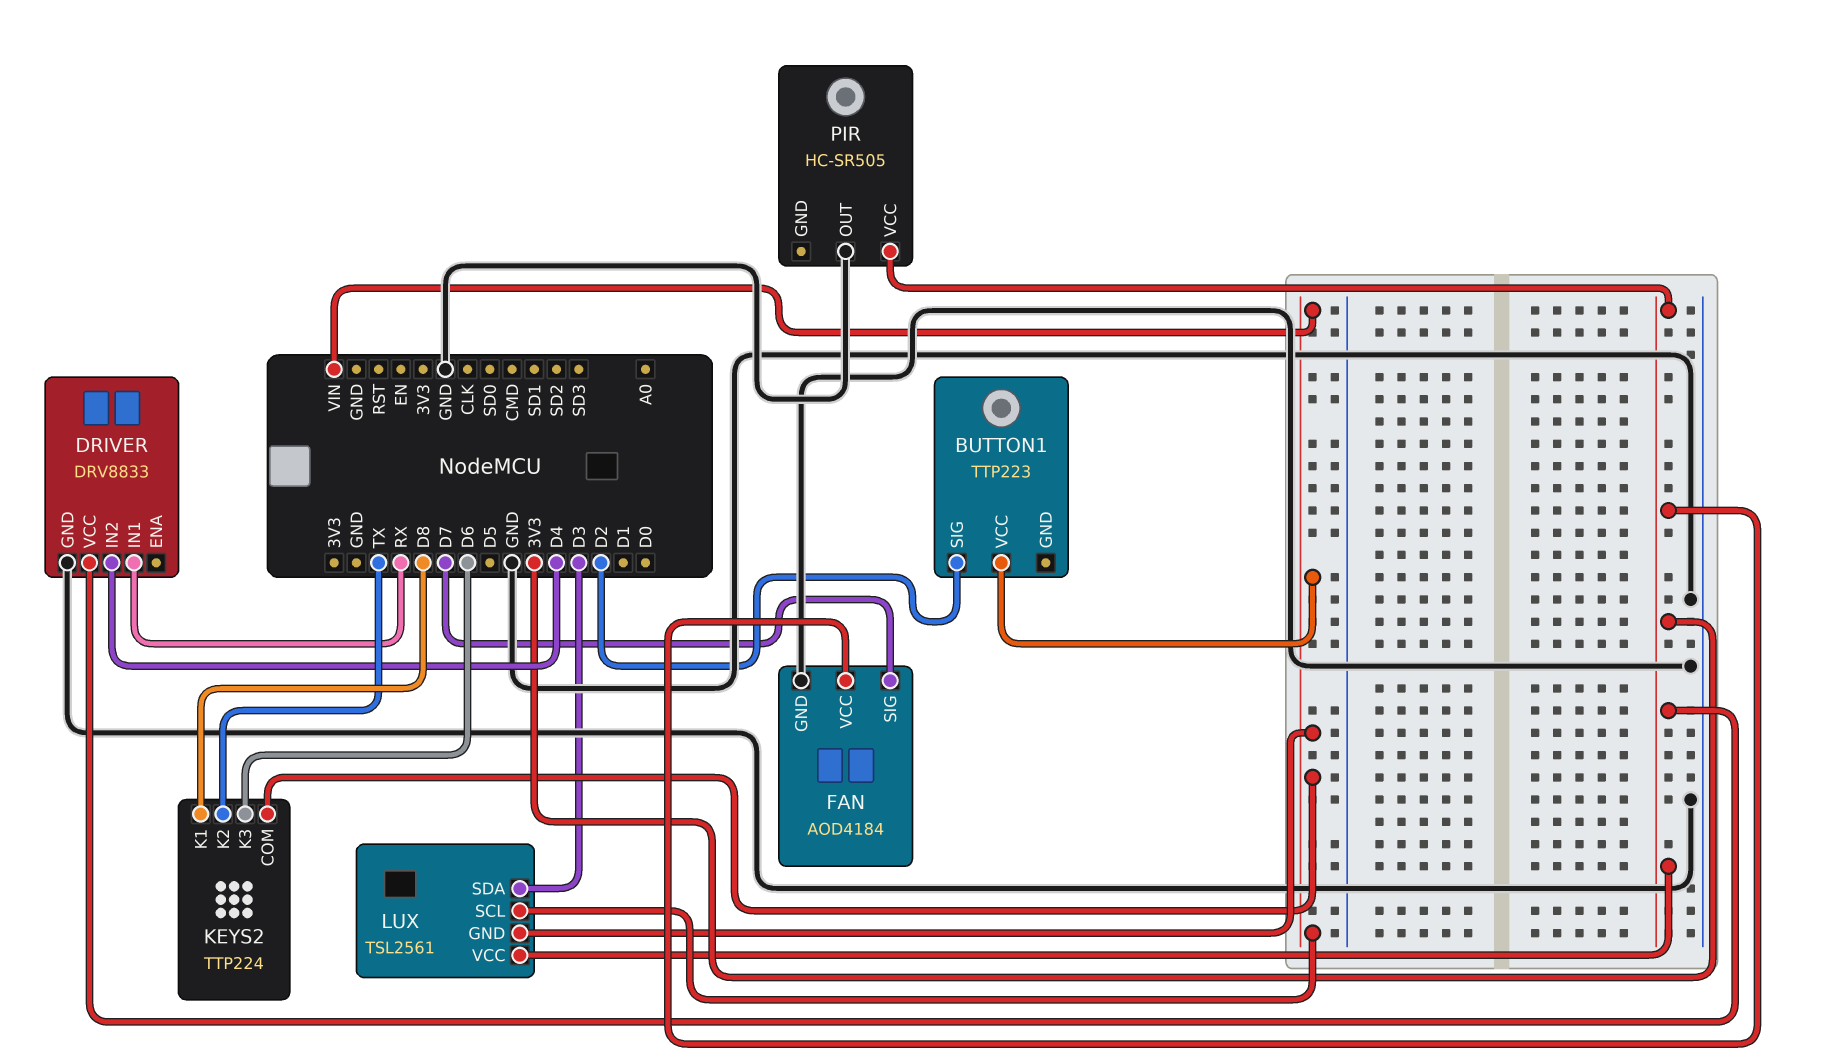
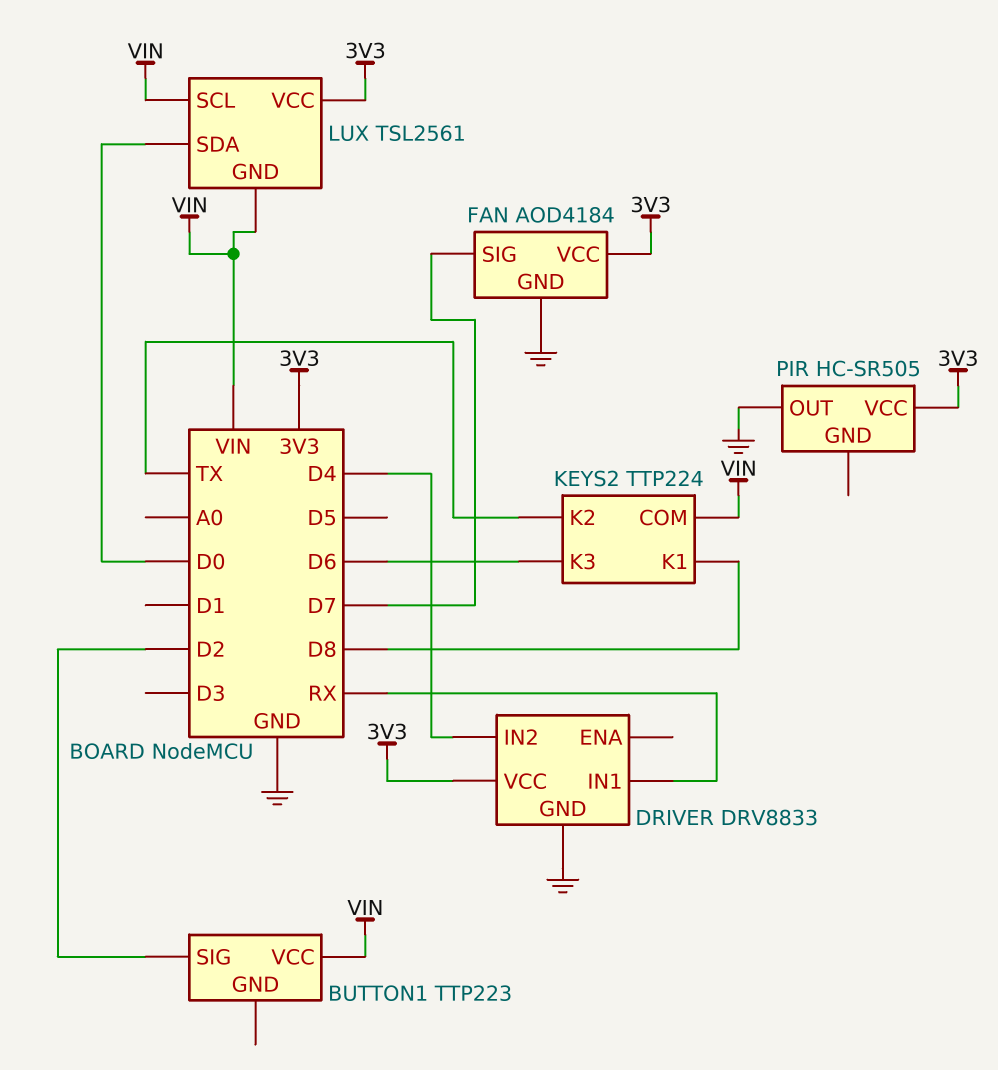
LUX pin SDA: D3 -> D0

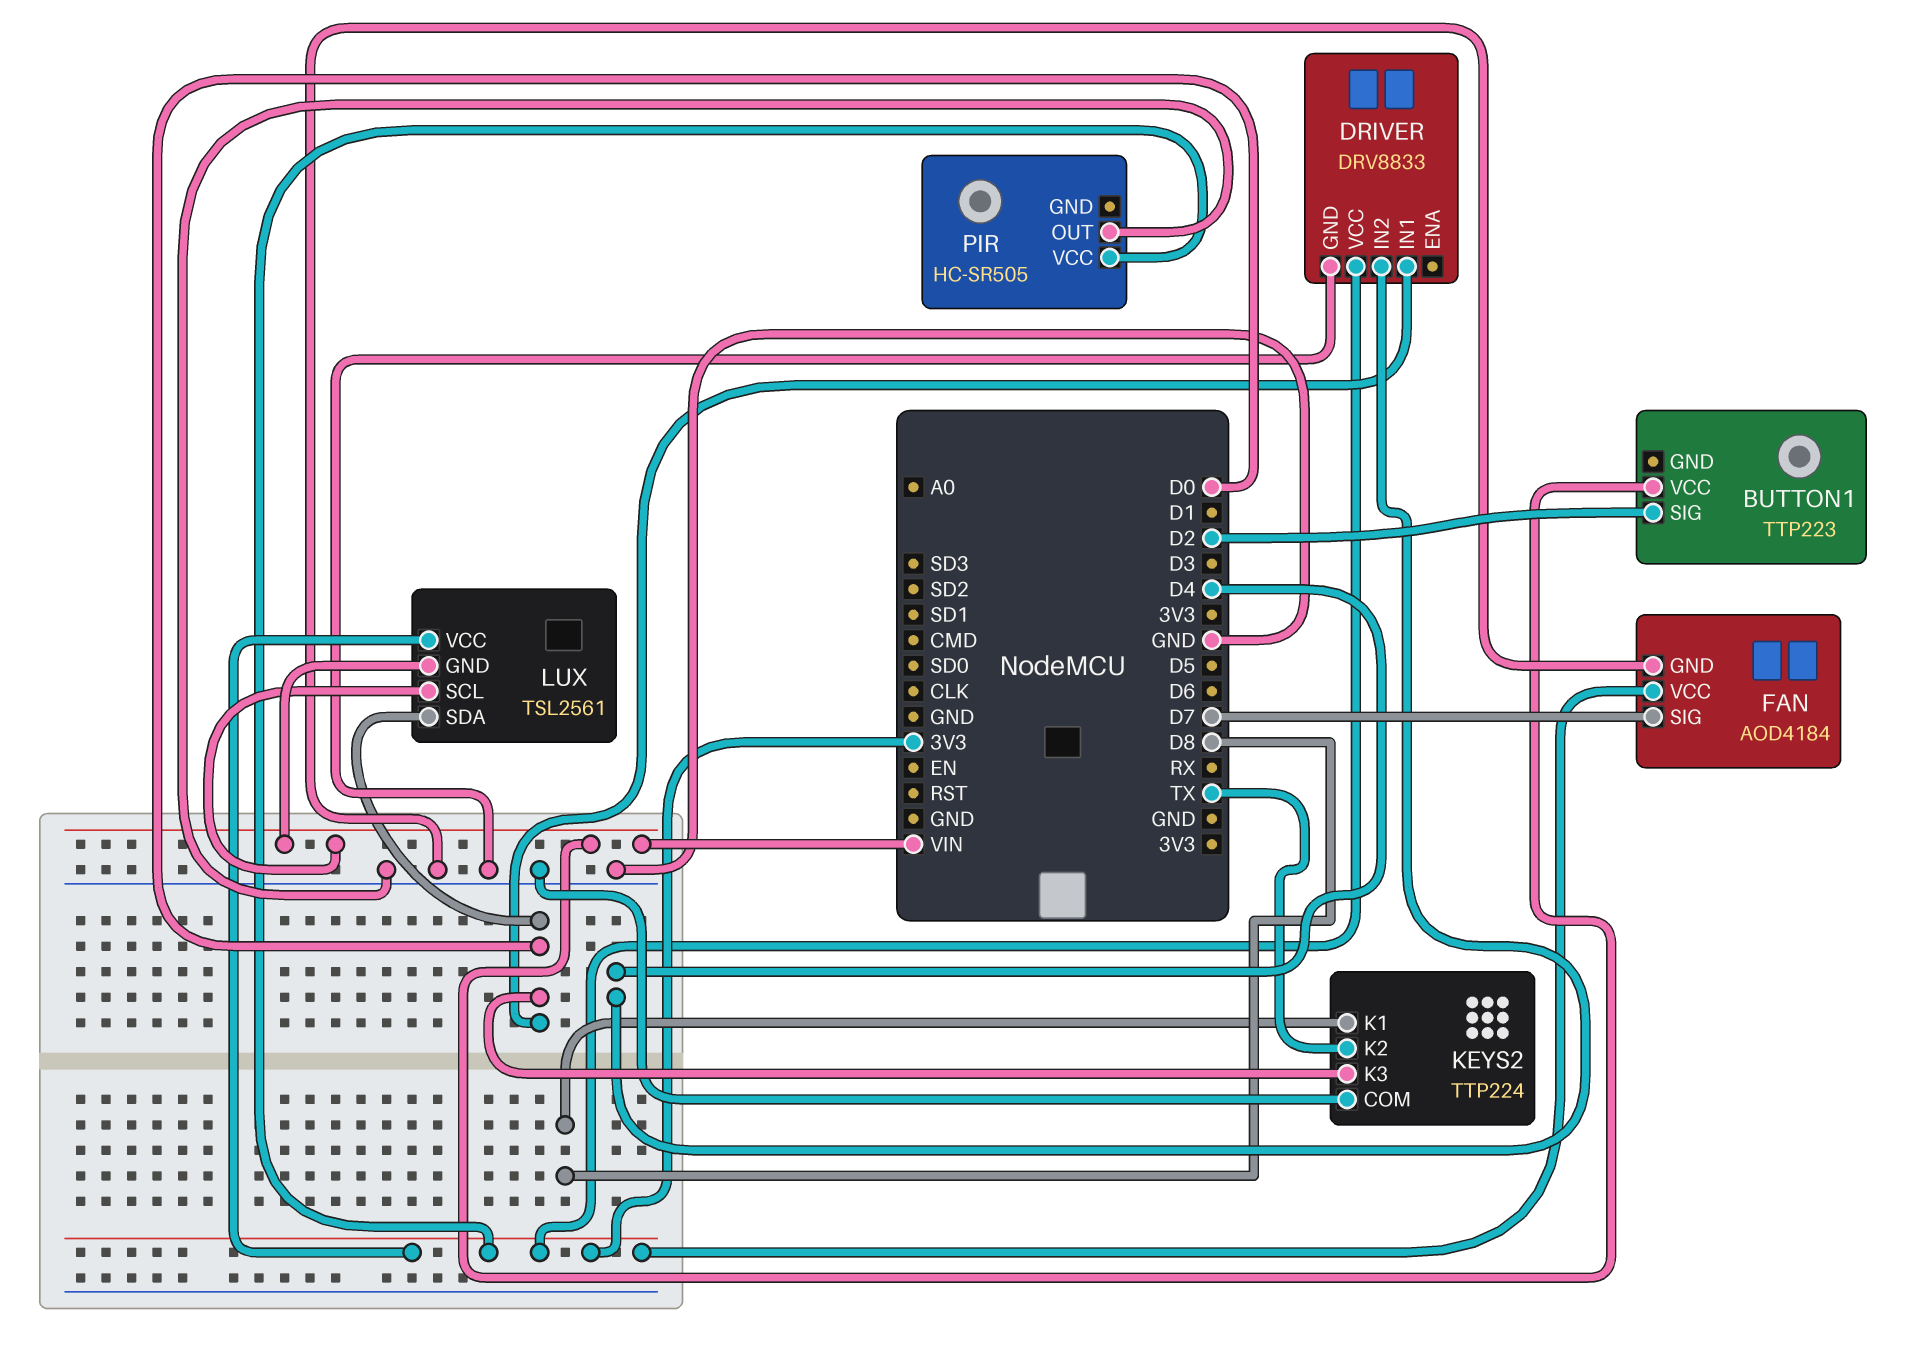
DRIVER pin IN1: RX -> D0
KEYS2 pin COM: VIN -> GND
KEYS2 pin K3: D6 -> D0

